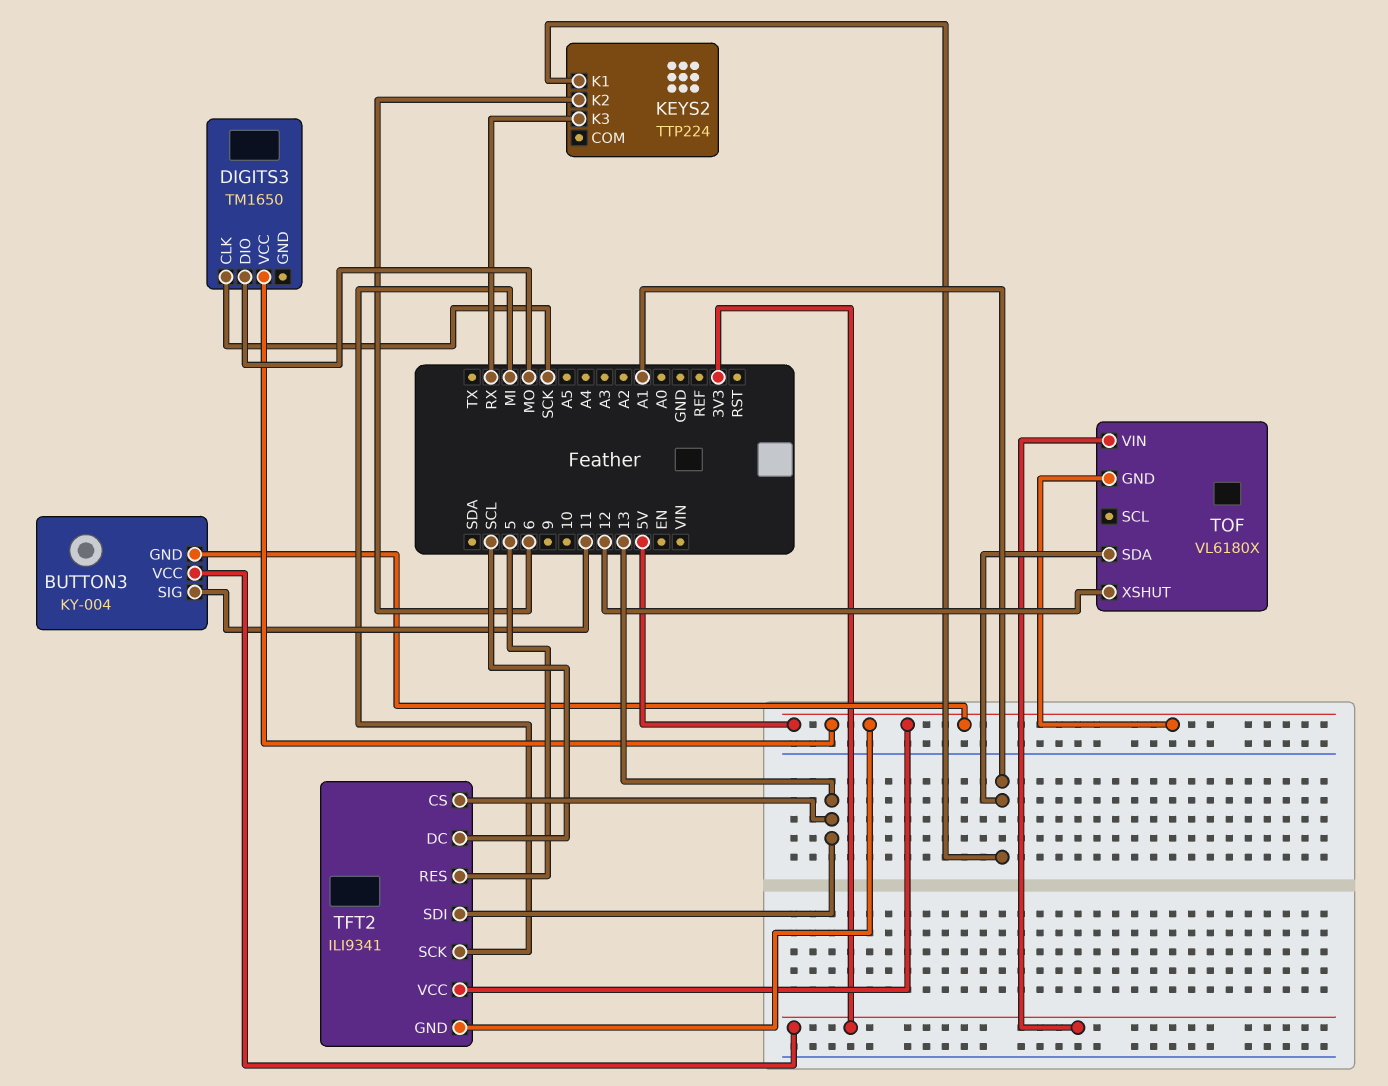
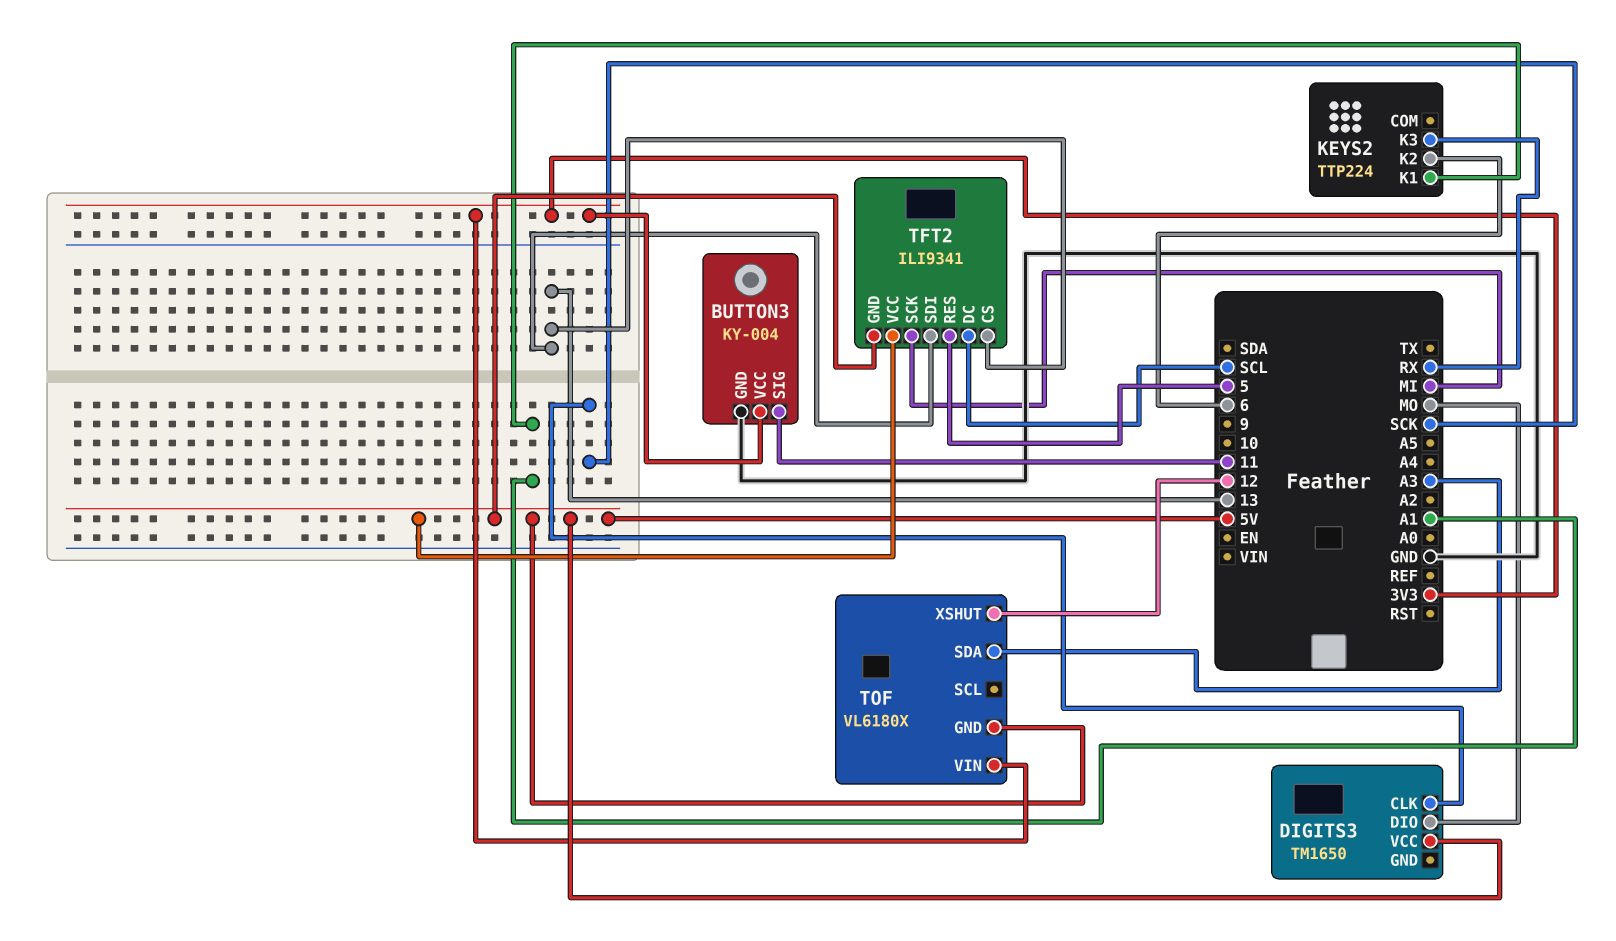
BUTTON3 pin GND: 5V -> GND
TOF pin SDA: A1 -> A3

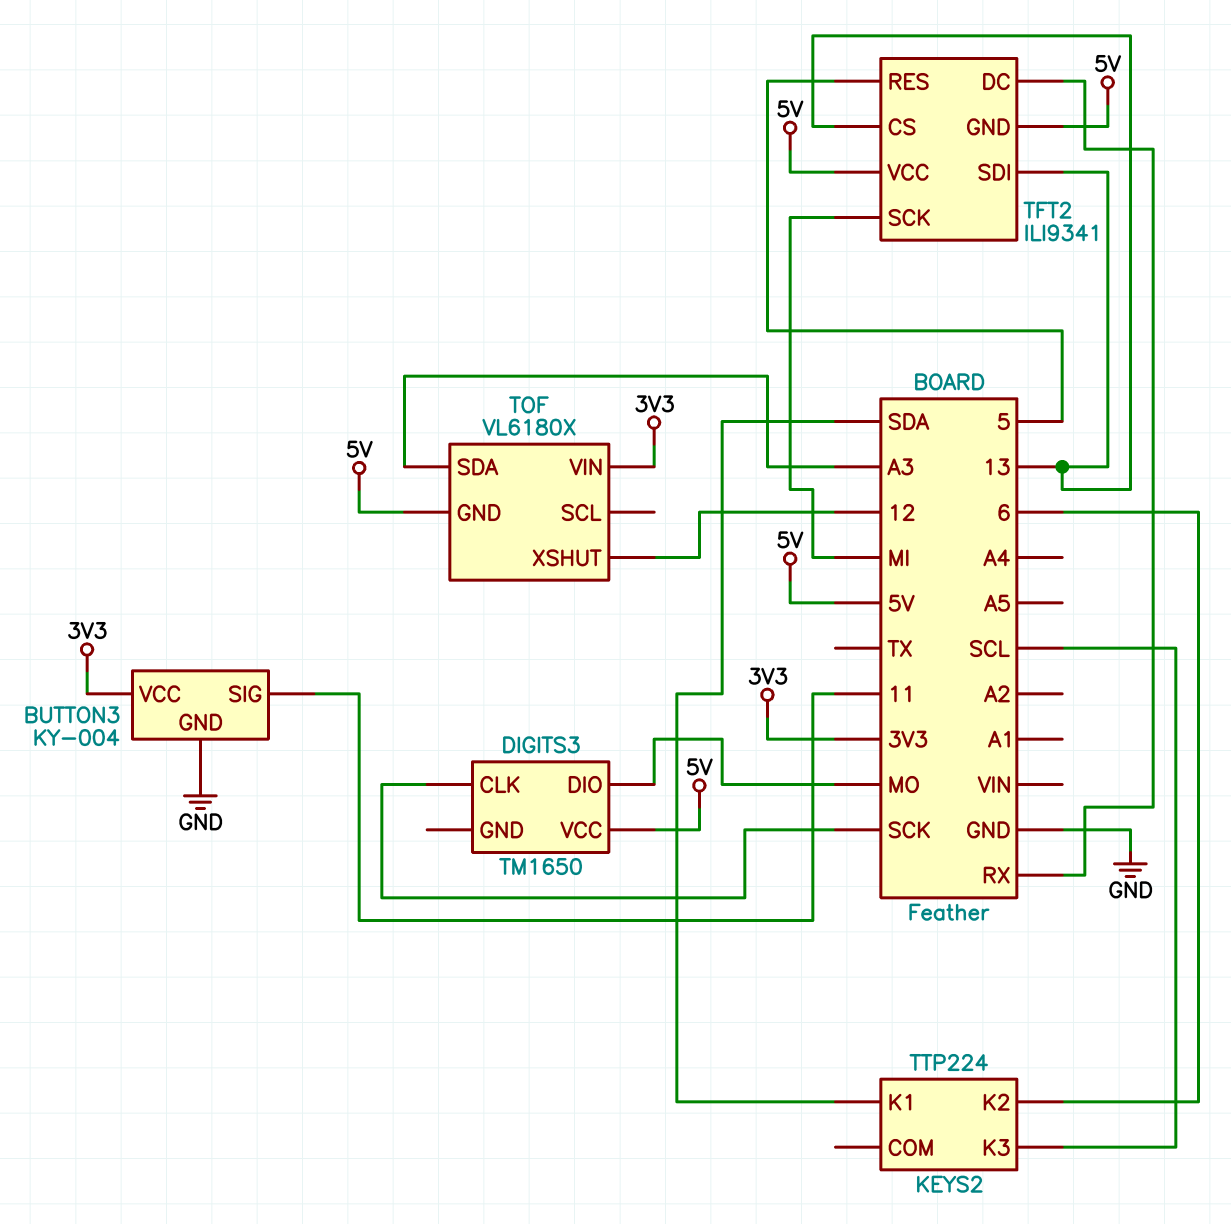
KEYS2 pin K1: A1 -> SDA
KEYS2 pin K3: RX -> SCL
TFT2 pin DC: SCL -> RX

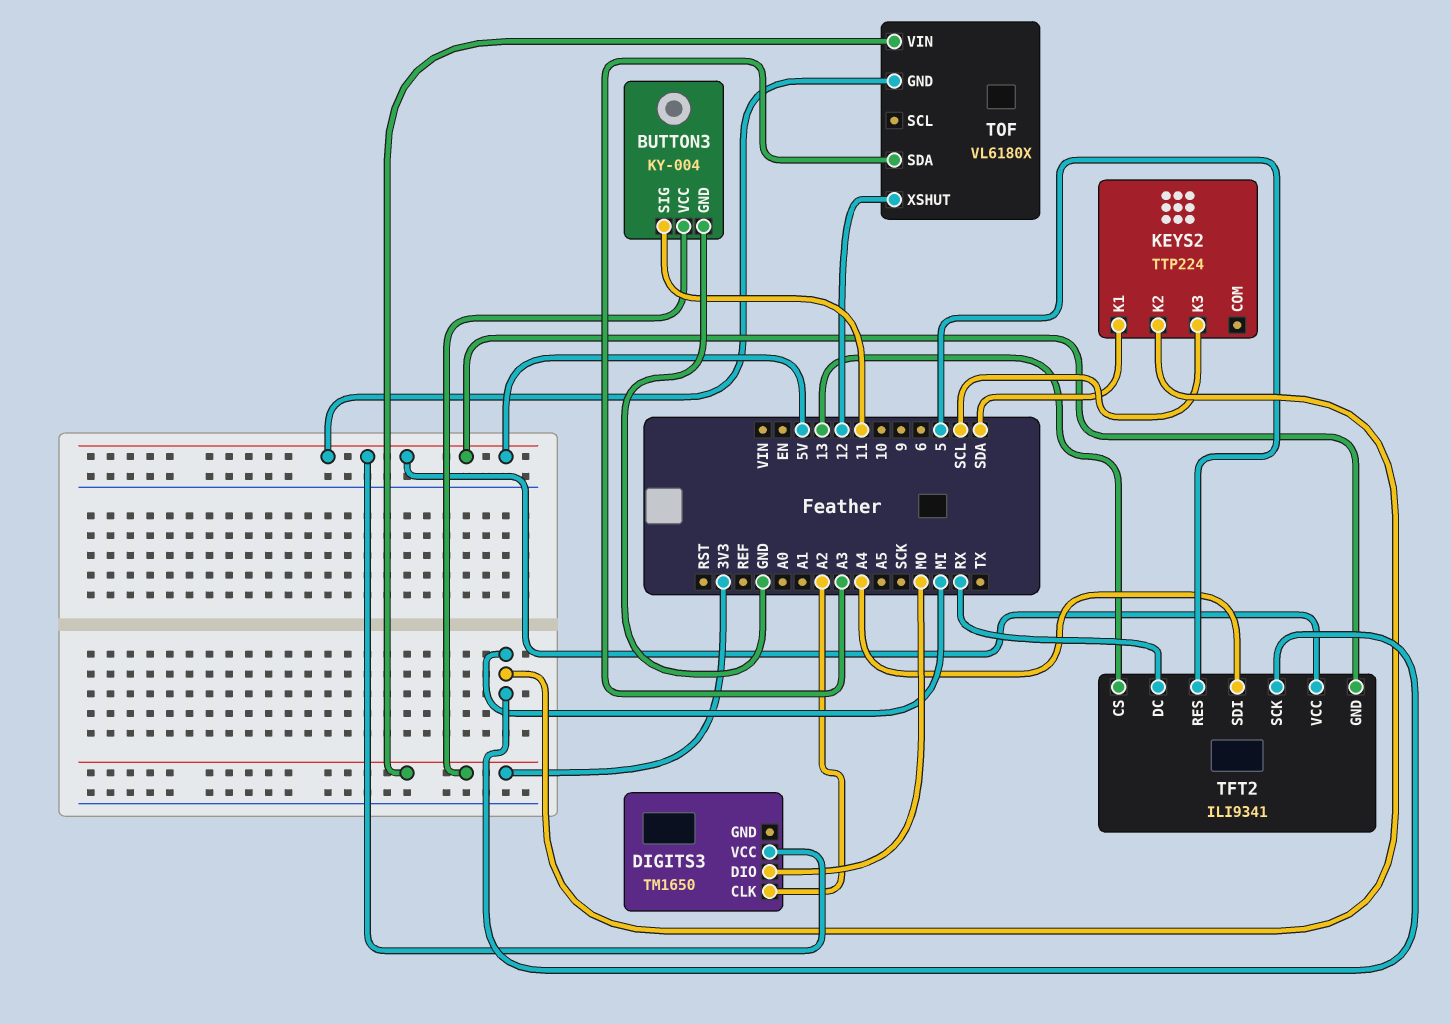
DIGITS3 pin CLK: SCK -> A2
KEYS2 pin K2: 6 -> MI
TFT2 pin SDI: 13 -> A4

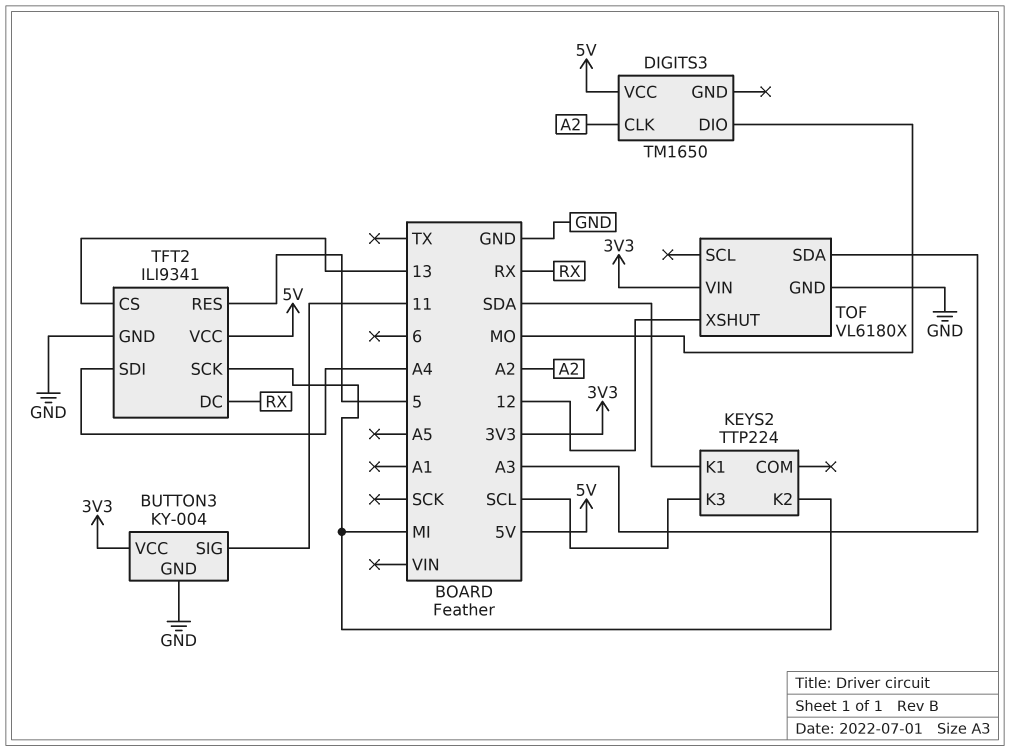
TFT2 pin GND: 5V -> GND
TOF pin GND: 5V -> GND

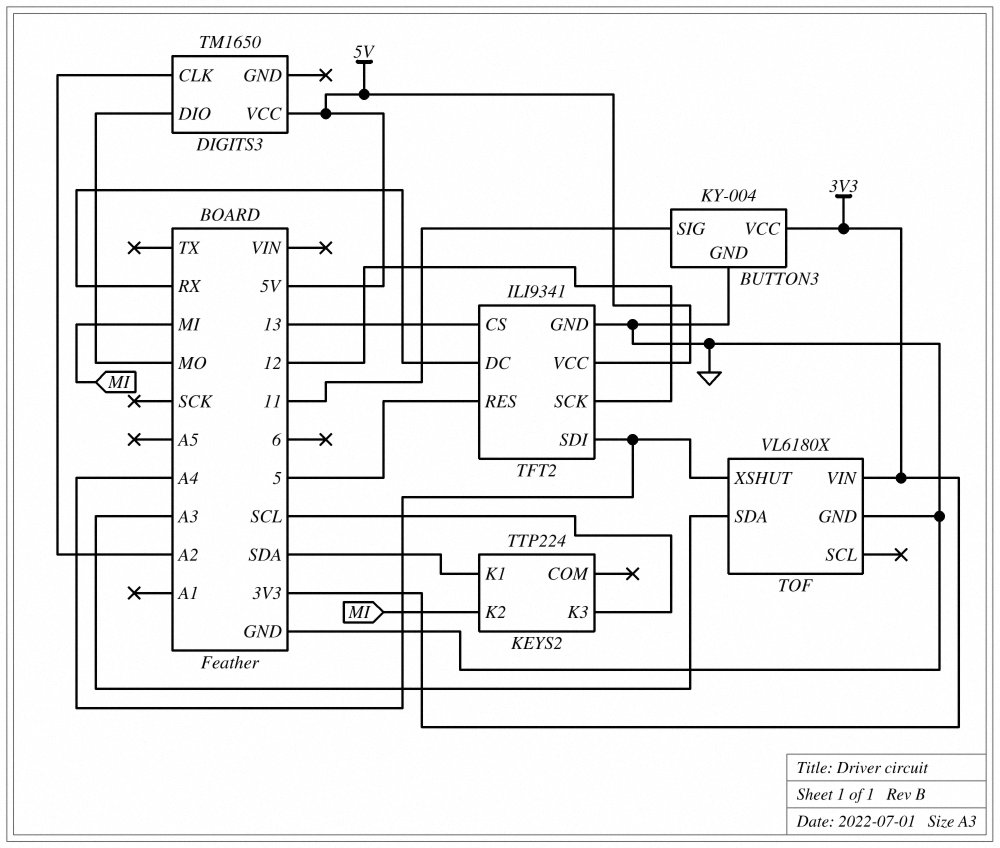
TFT2 pin SCK: MI -> 12
TOF pin XSHUT: 12 -> A4

